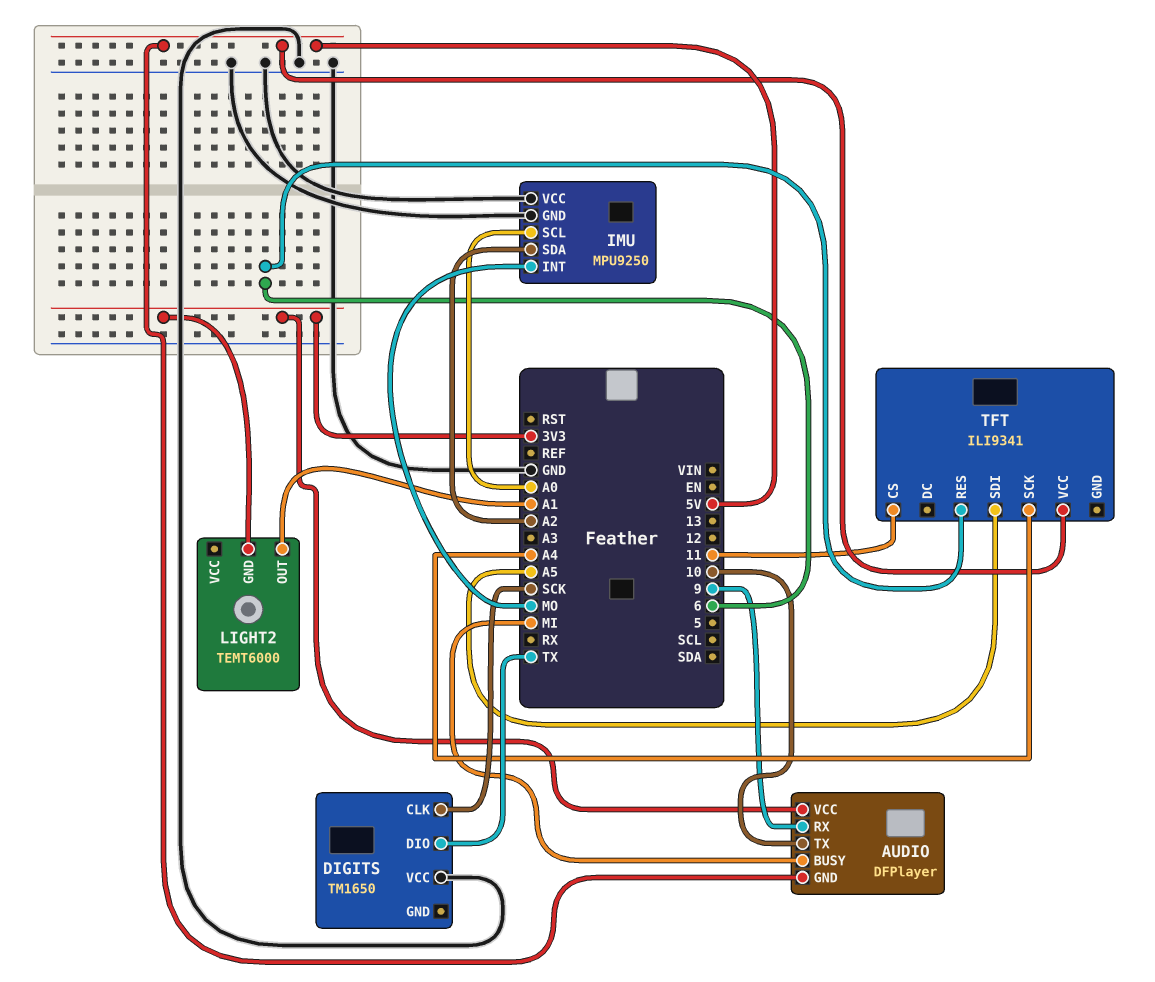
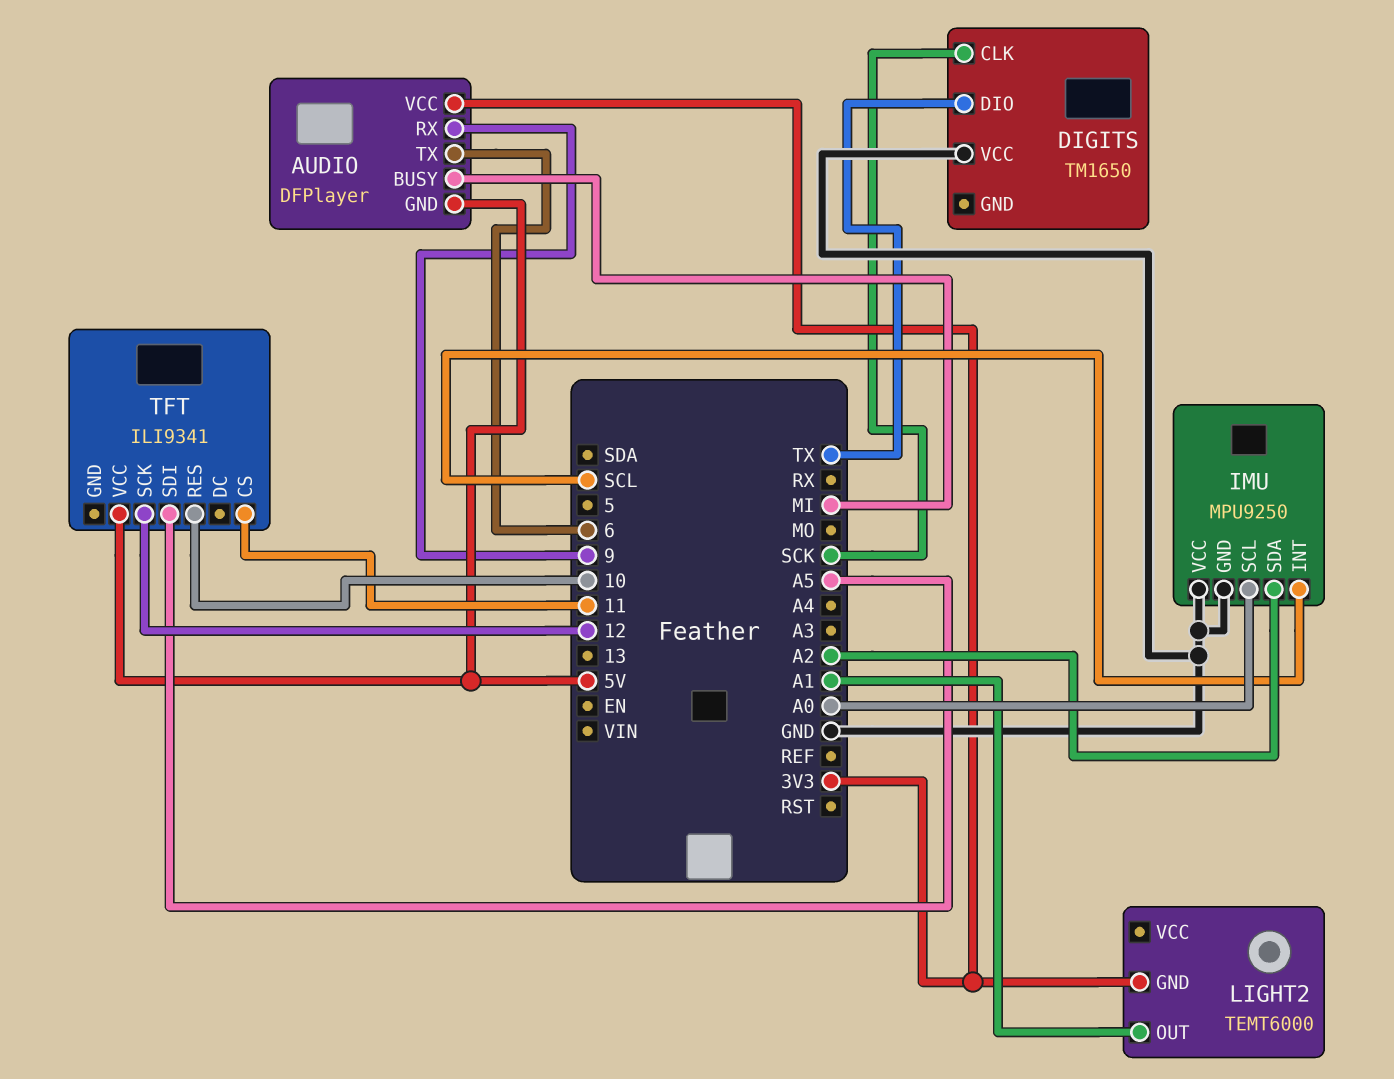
AUDIO pin TX: 10 -> 6
IMU pin INT: MO -> SCL
TFT pin RES: 6 -> 10
TFT pin SCK: A4 -> 12

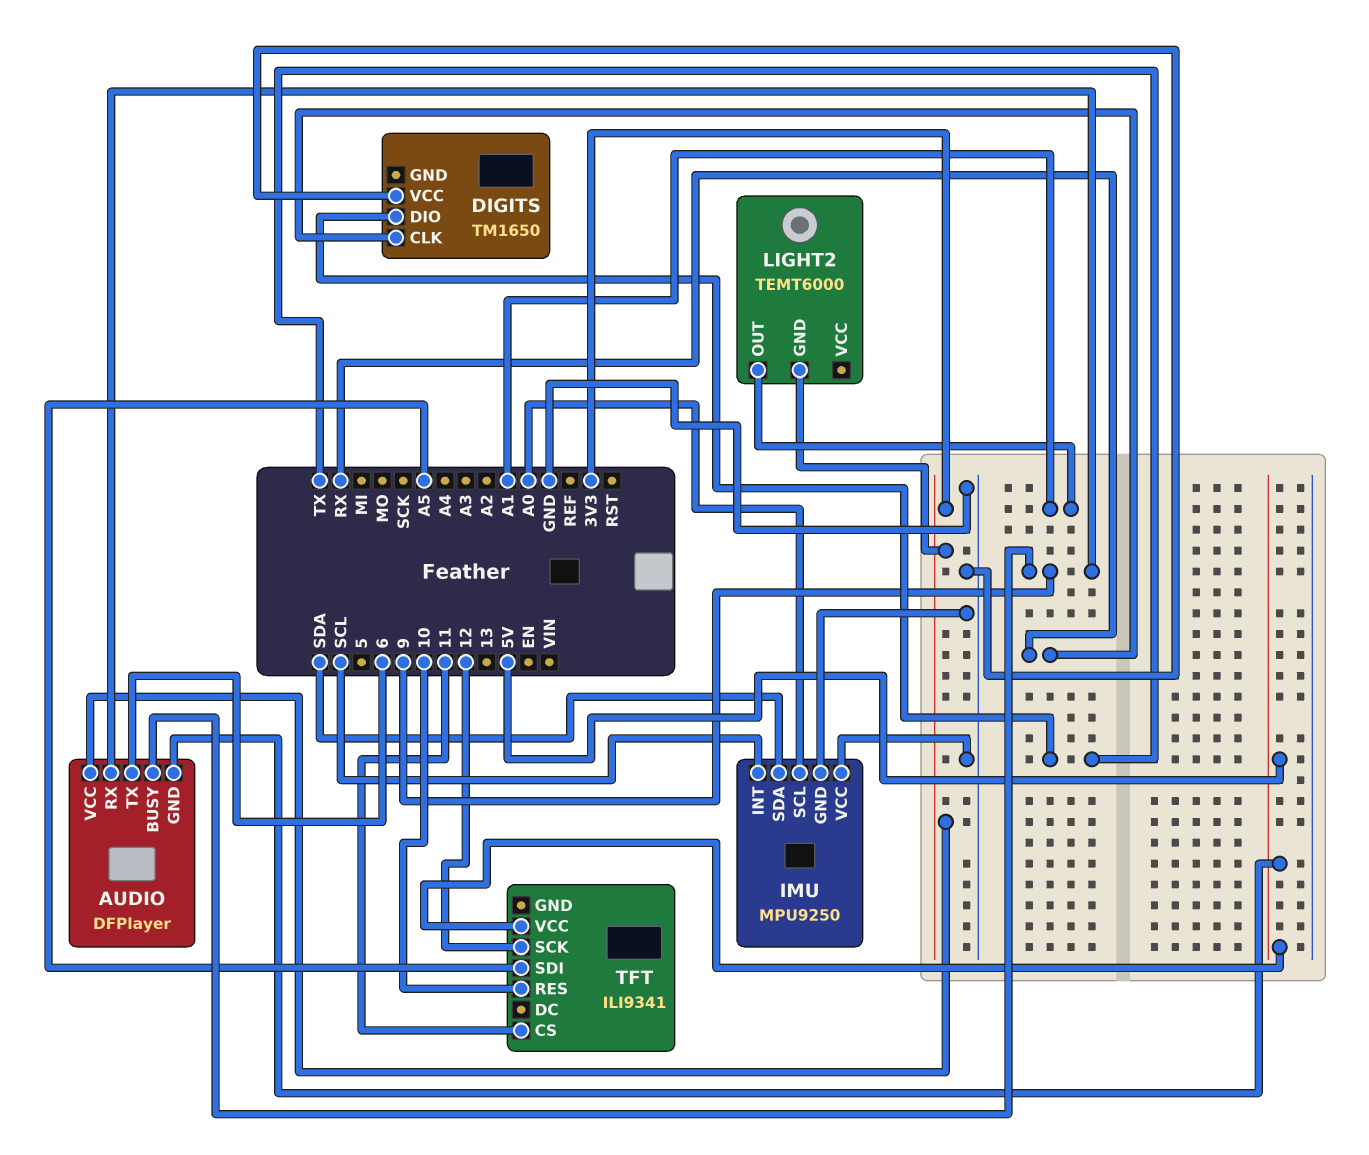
AUDIO pin BUSY: MI -> 9
DIGITS pin CLK: SCK -> RX
IMU pin SDA: A2 -> SDA

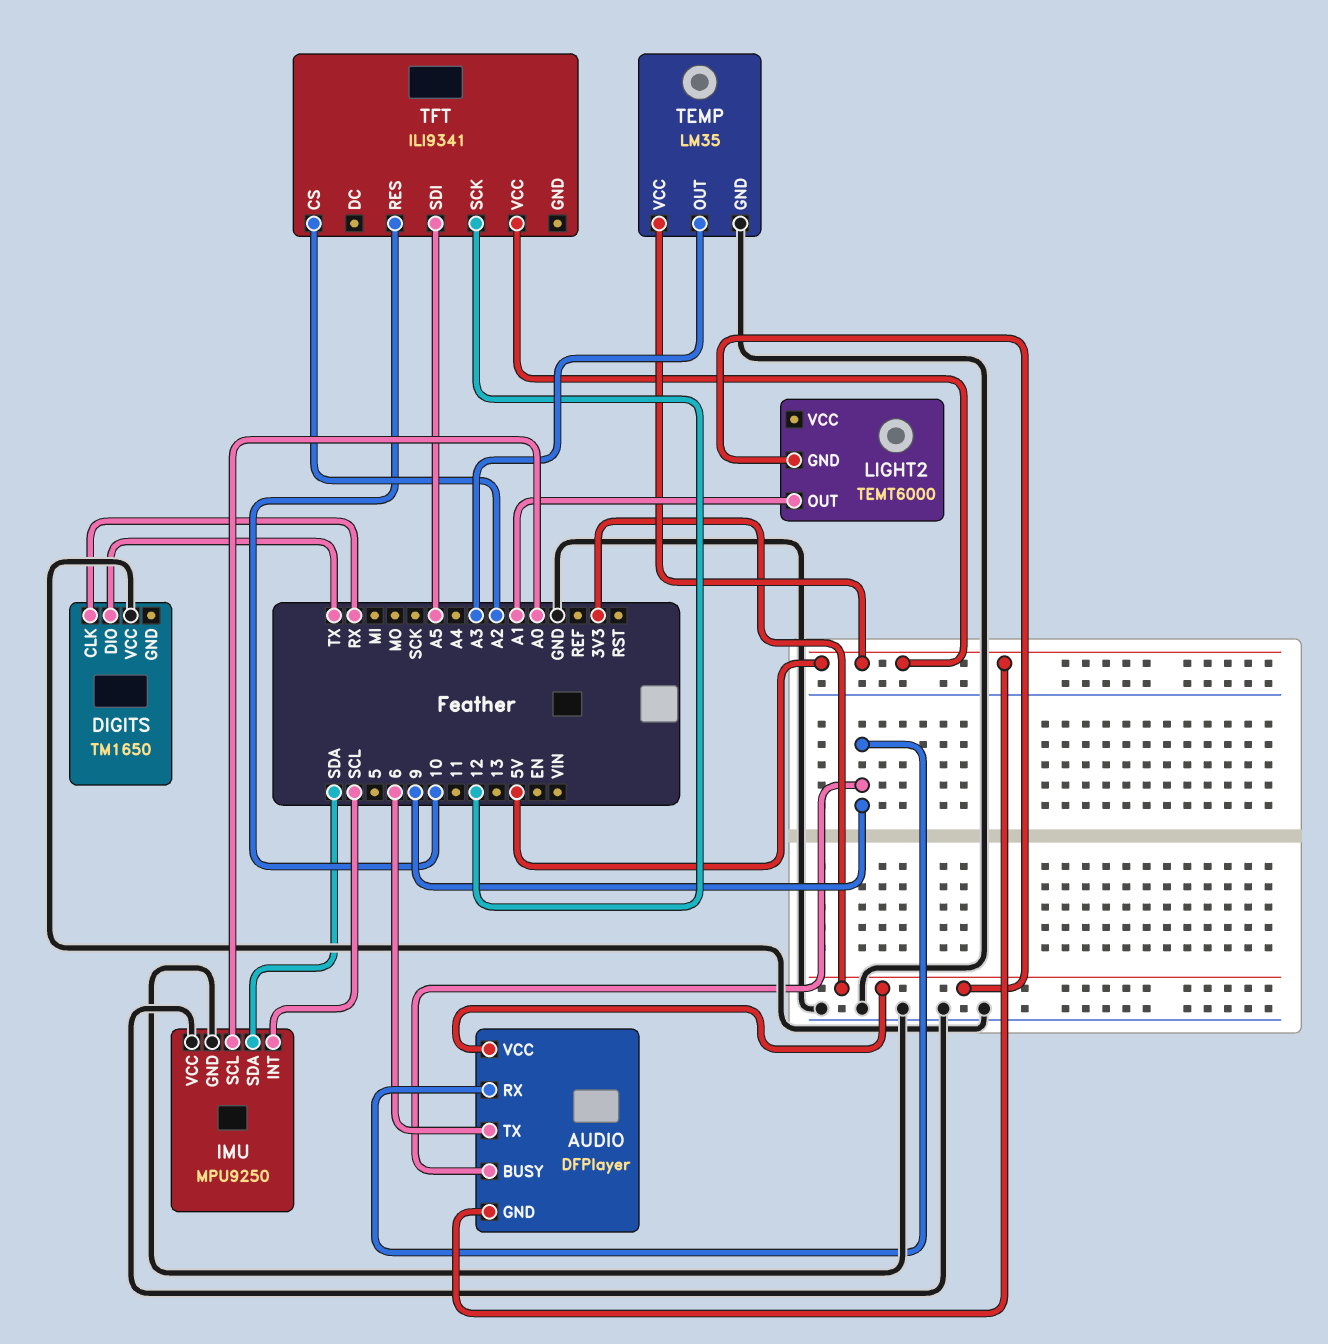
TEMP: none -> LM35
TEMP pin GND: none -> GND
TEMP pin OUT: none -> A3
TEMP pin VCC: none -> 5V
TFT pin CS: 11 -> A2

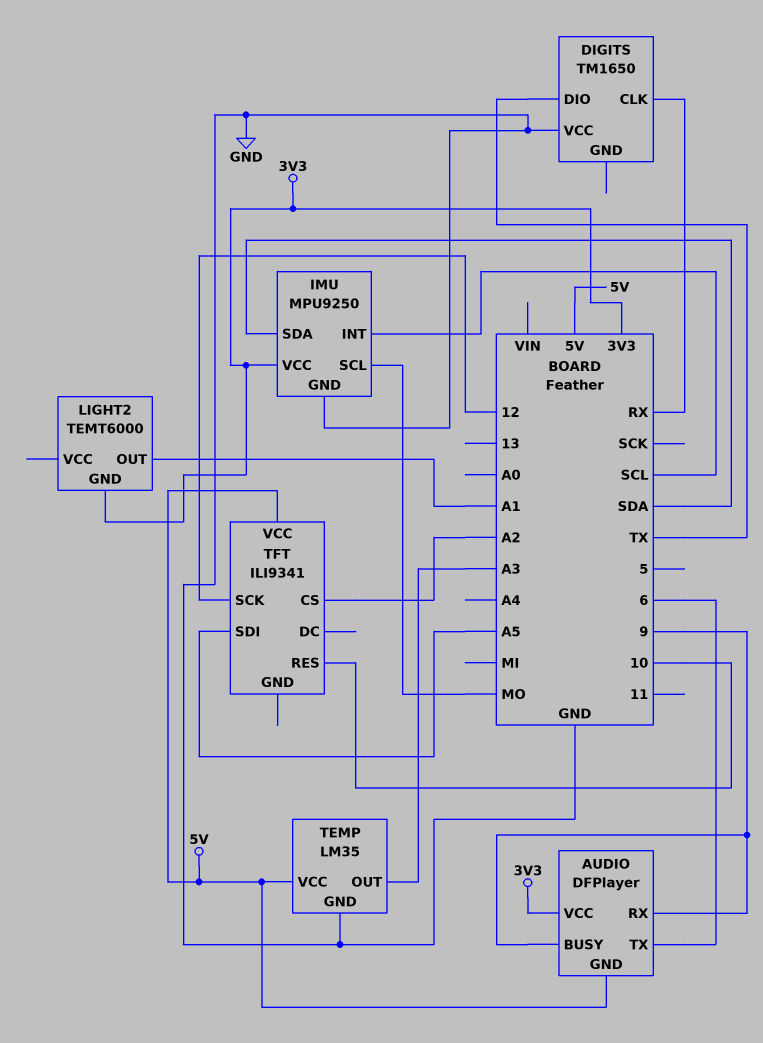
IMU pin SCL: A0 -> MO
IMU pin VCC: GND -> 3V3

